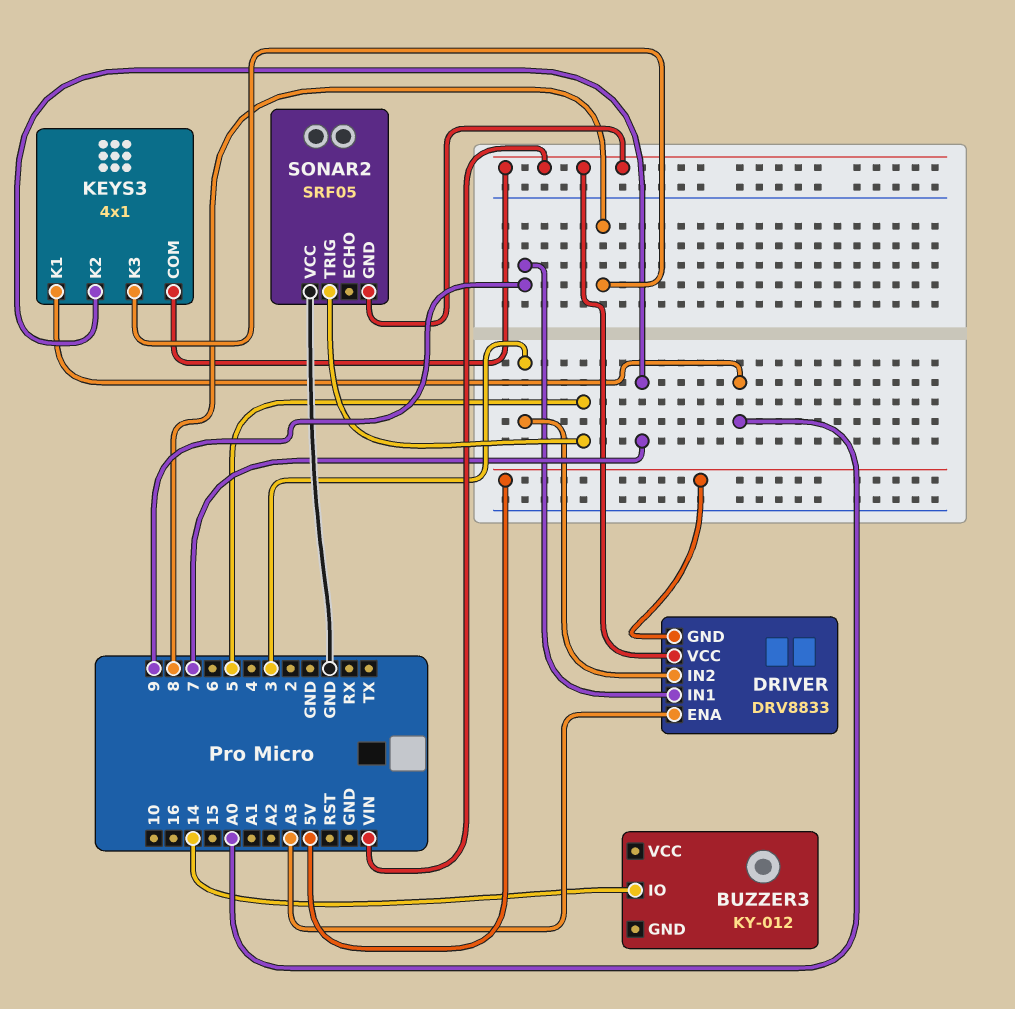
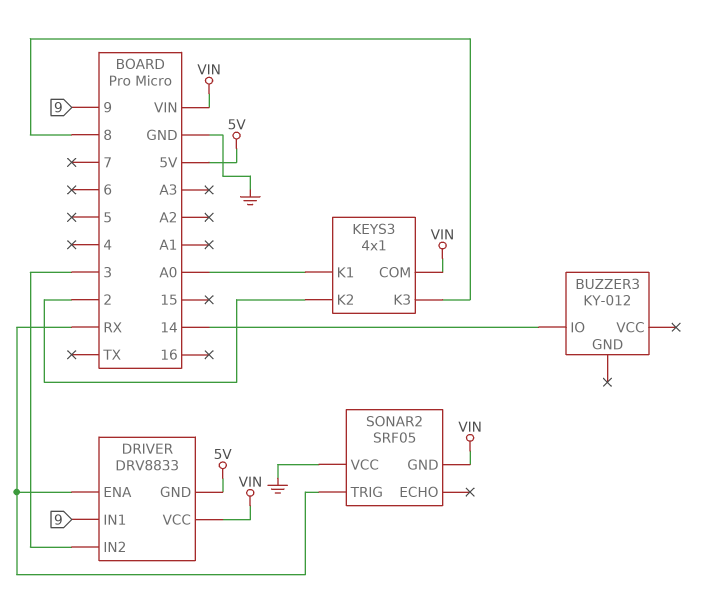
DRIVER pin ENA: A3 -> RX
KEYS3 pin K2: 7 -> 2
SONAR2 pin TRIG: 5 -> RX

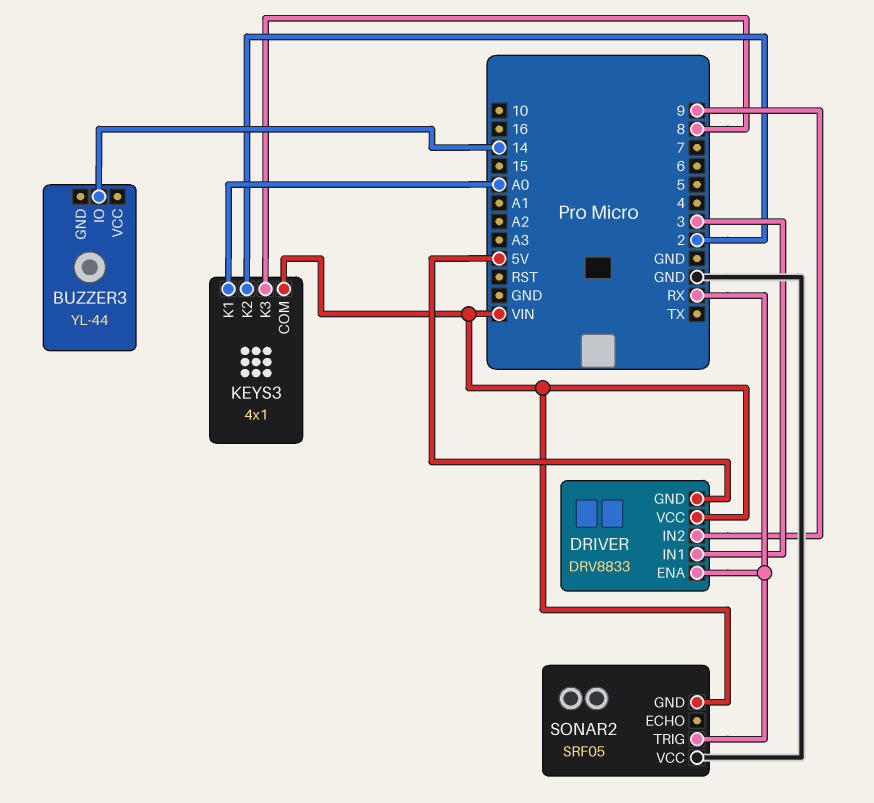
BUZZER3: KY-012 -> YL-44
DRIVER pin IN1: 9 -> 3
DRIVER pin IN2: 3 -> 9

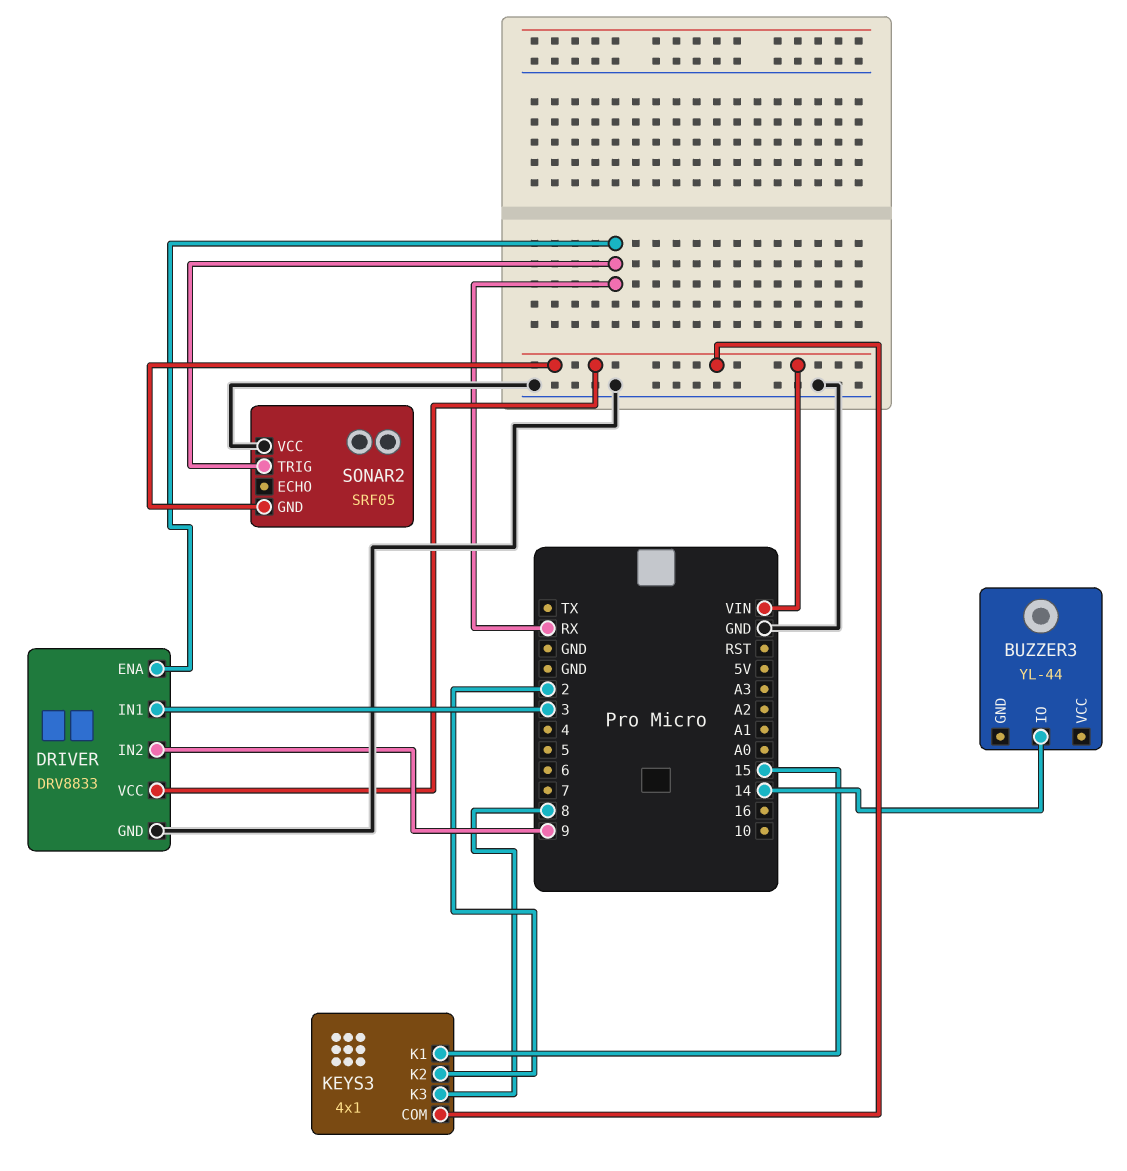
DRIVER pin GND: 5V -> GND
KEYS3 pin K1: A0 -> 15

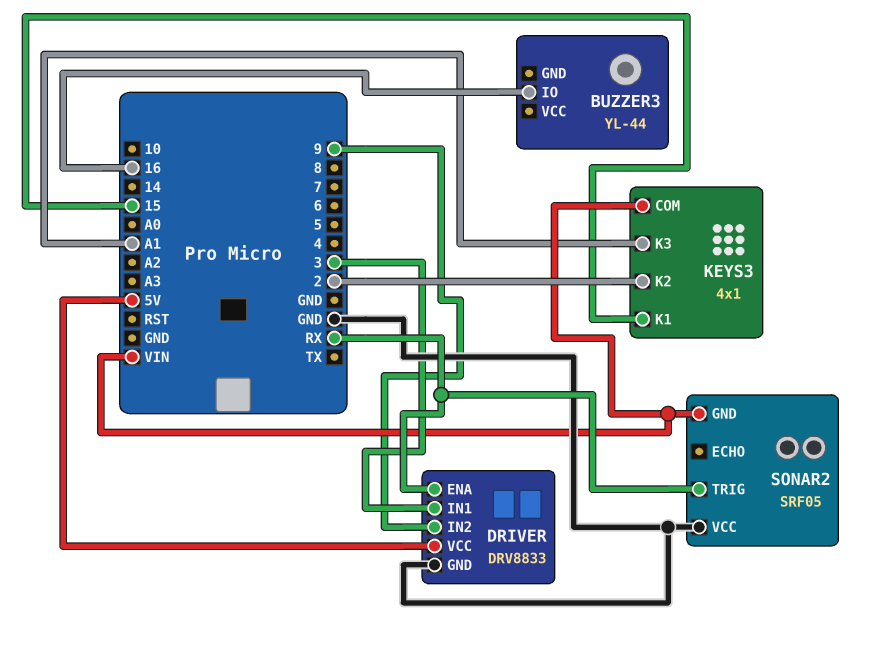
BUZZER3 pin IO: 14 -> 16
DRIVER pin VCC: VIN -> 5V
KEYS3 pin K3: 8 -> A1

